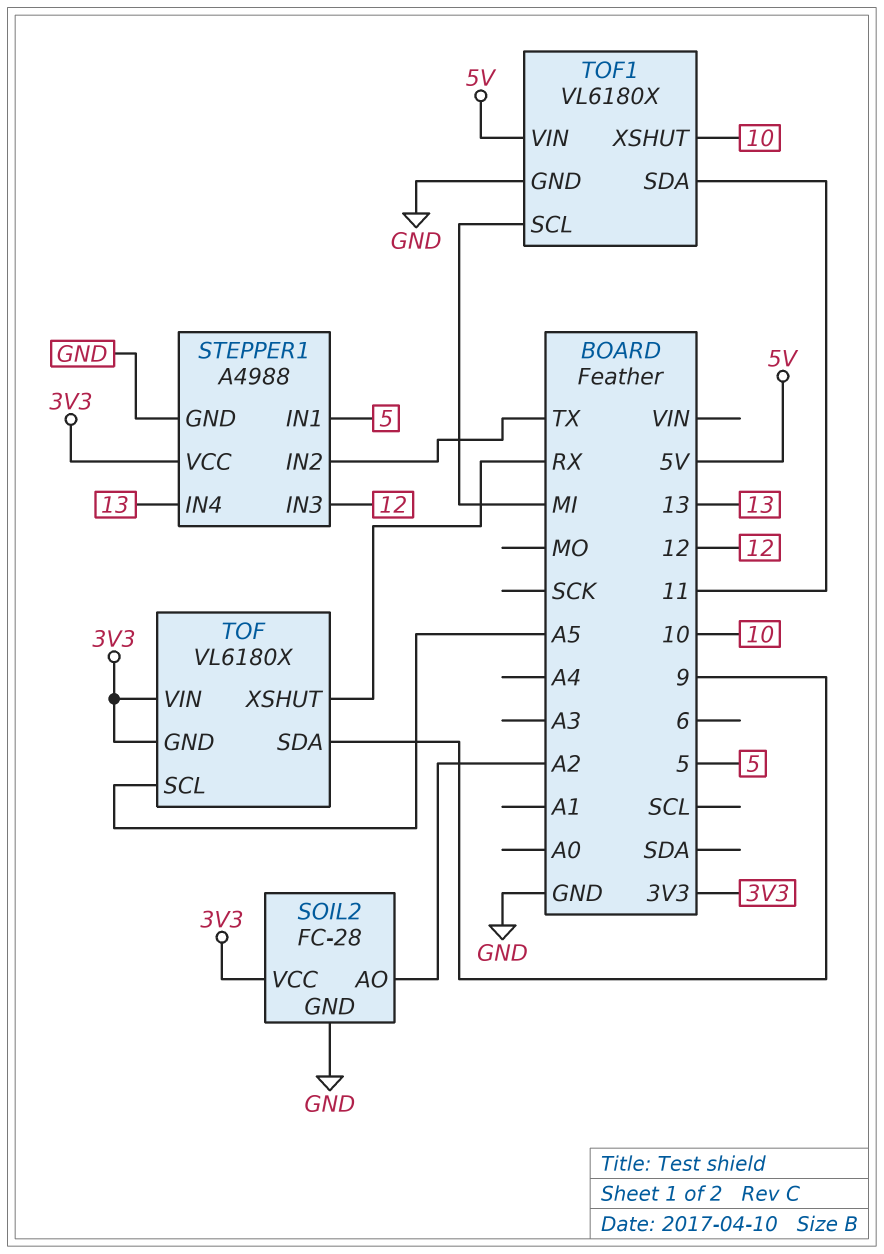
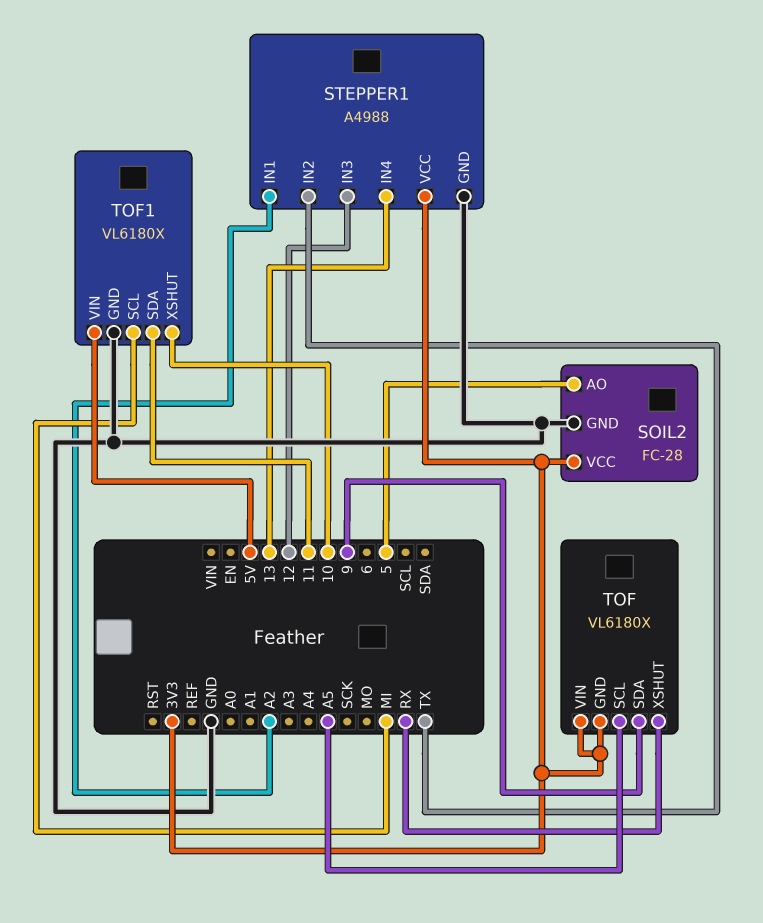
SOIL2 pin AO: A2 -> 5
STEPPER1 pin IN1: 5 -> A2

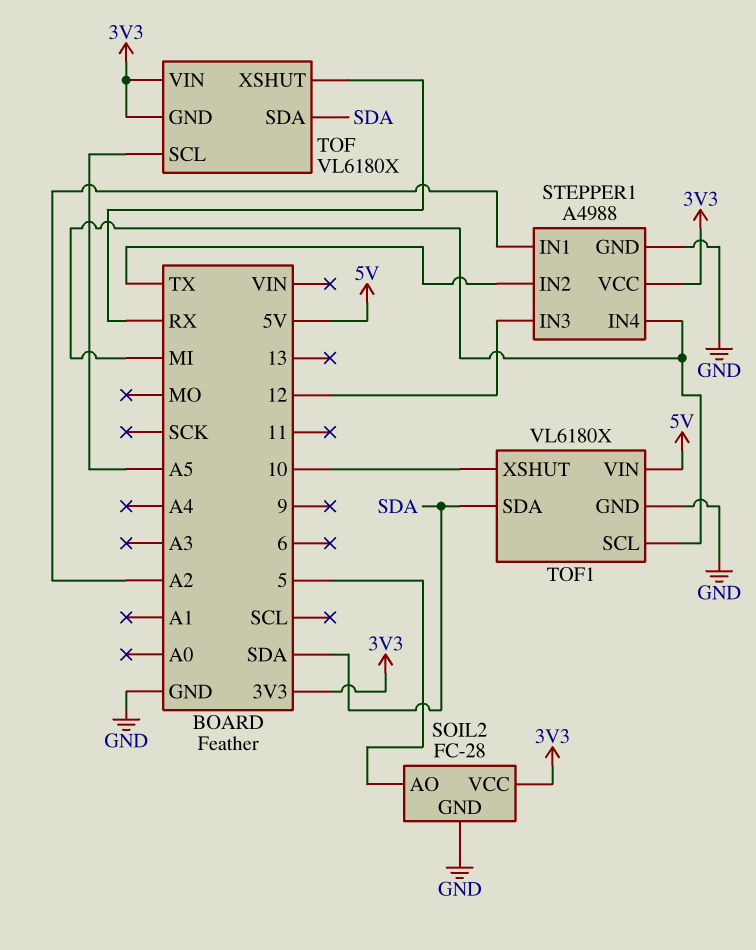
STEPPER1 pin IN4: 13 -> MI
TOF pin SDA: 9 -> SDA
TOF1 pin SDA: 11 -> SDA

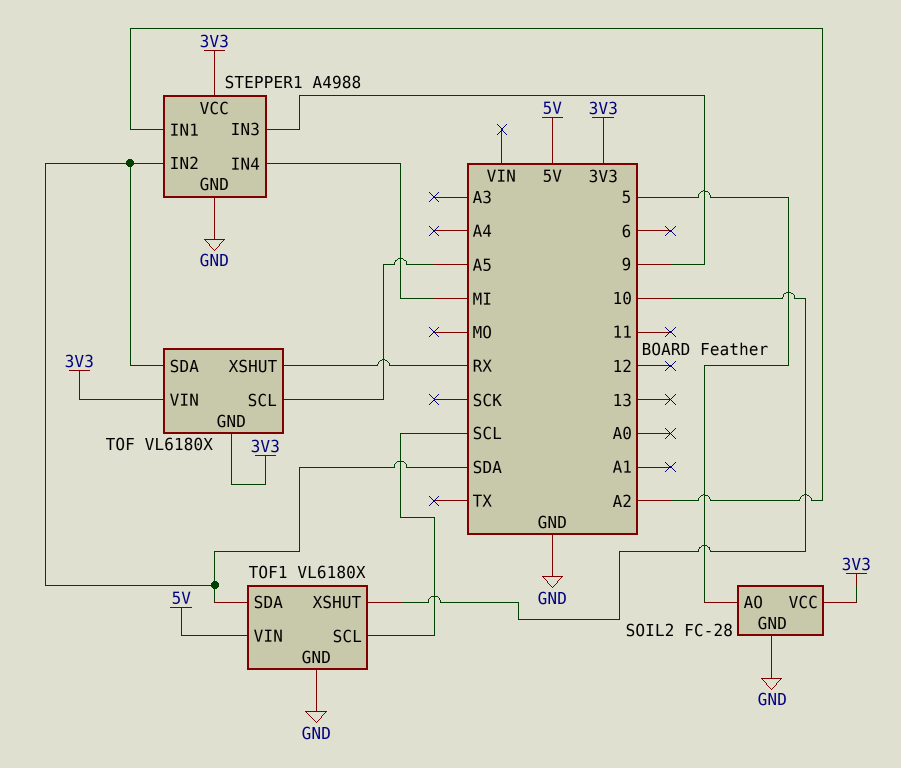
STEPPER1 pin IN2: TX -> SDA
STEPPER1 pin IN3: 12 -> 9
TOF1 pin SCL: MI -> SCL

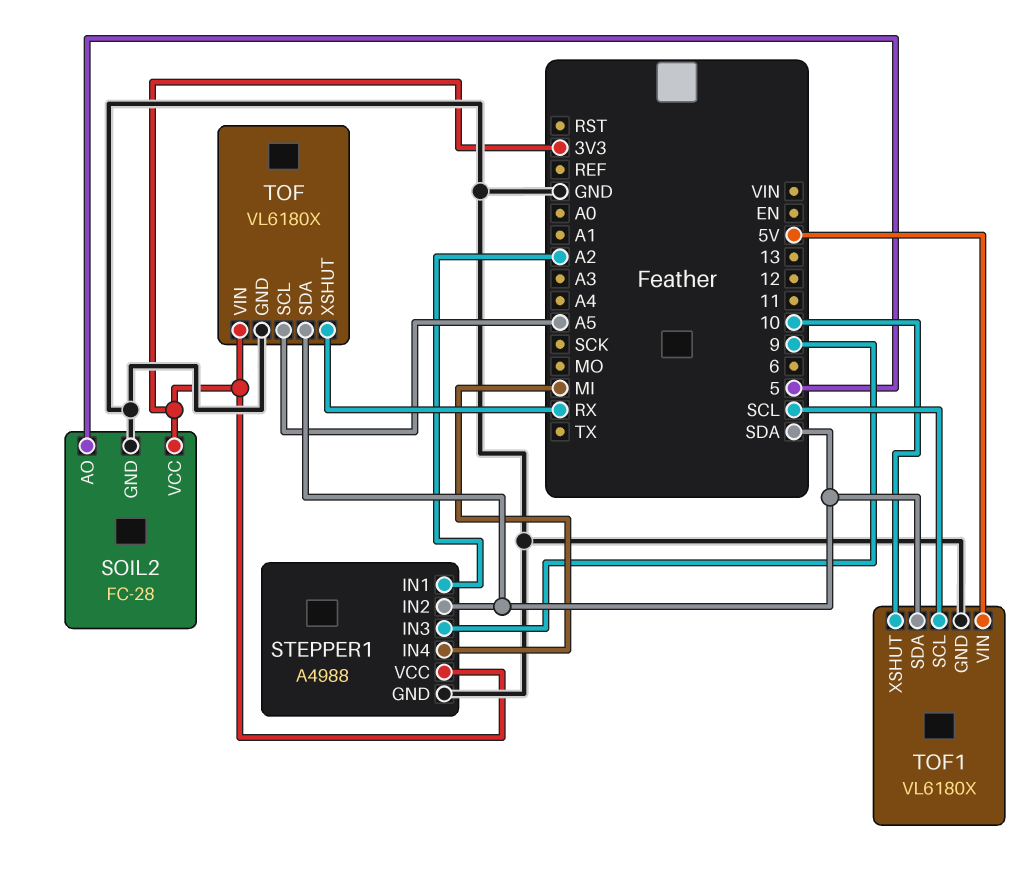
TOF pin GND: 3V3 -> GND

